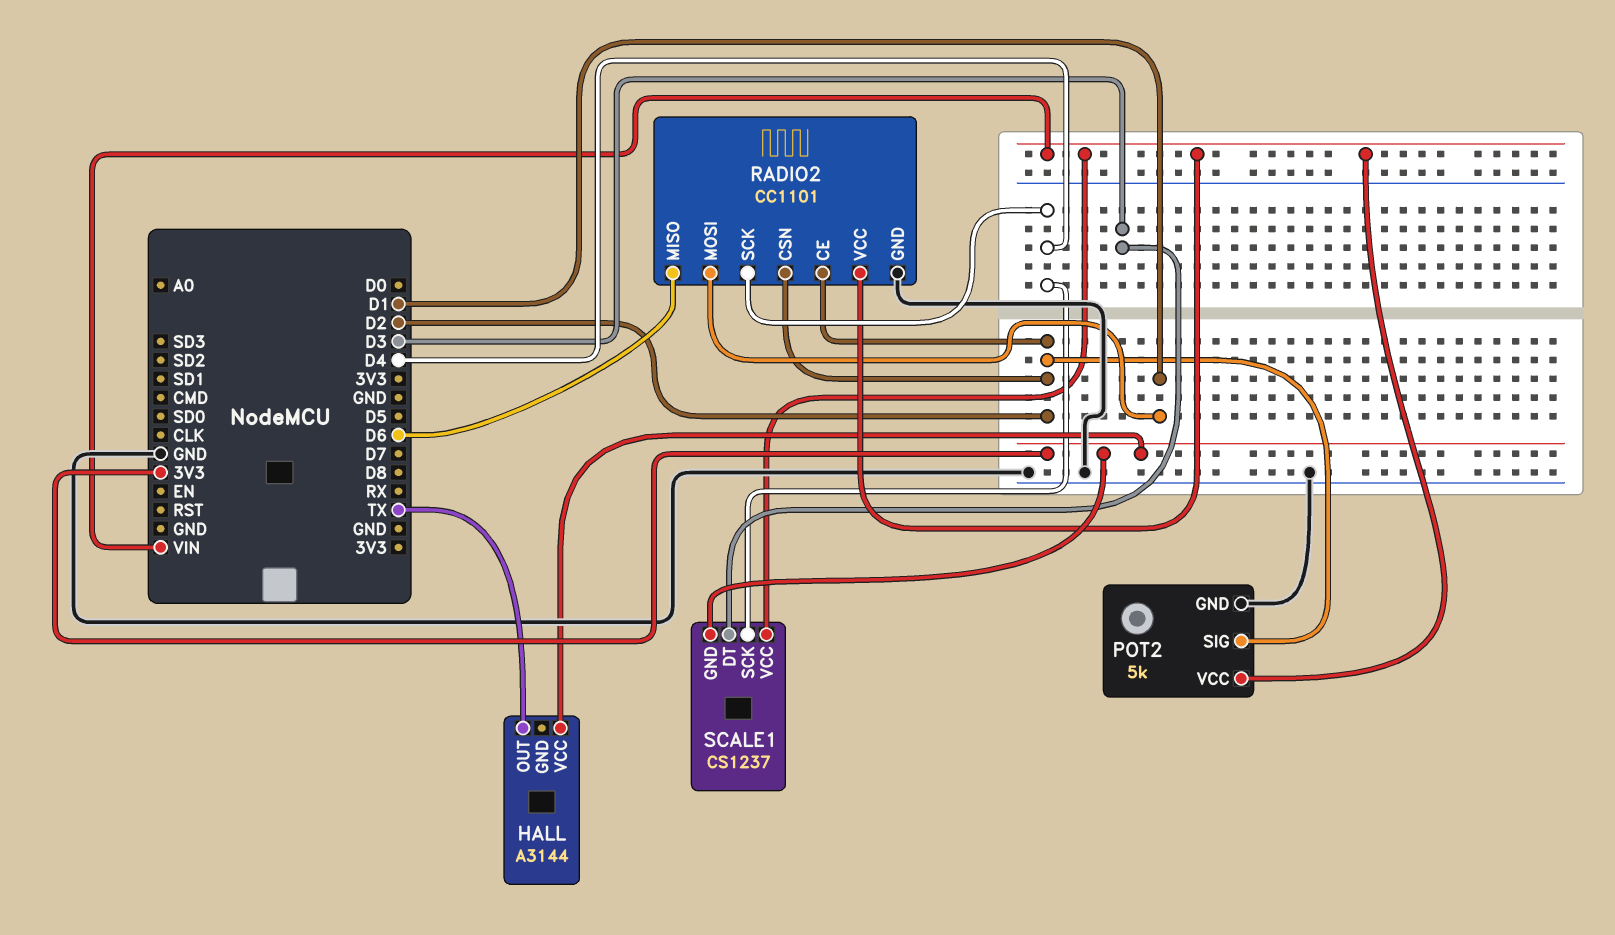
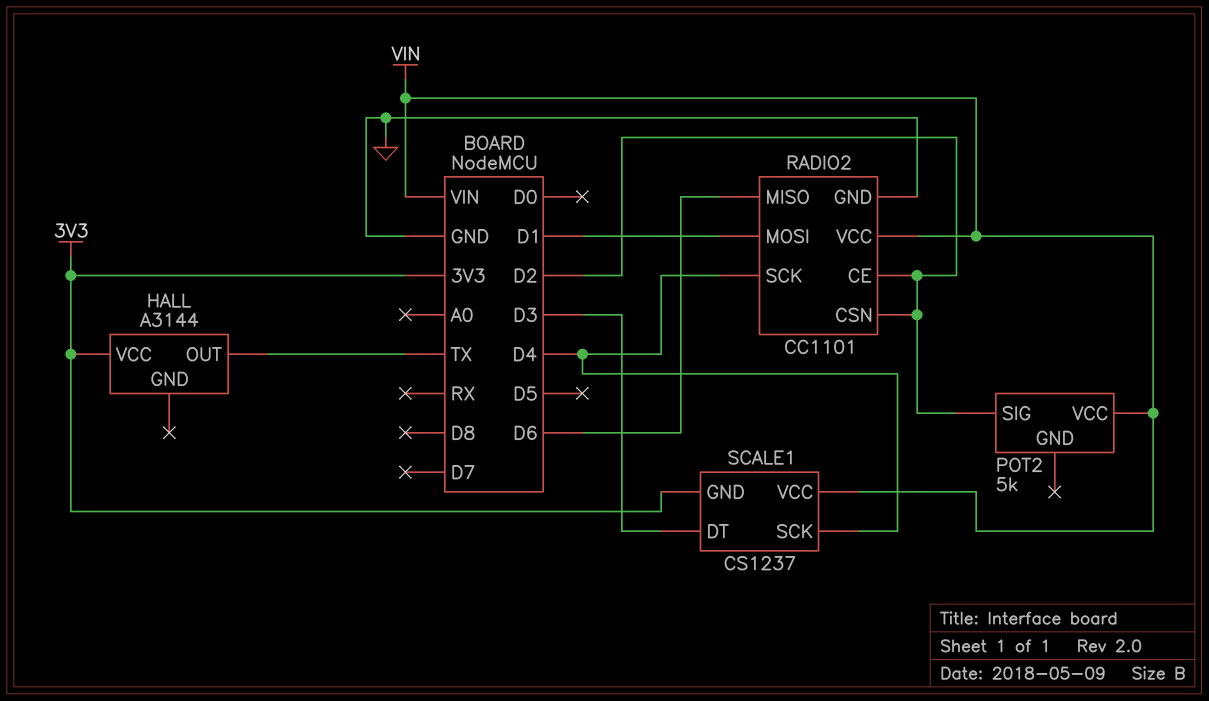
POT2 pin GND: GND -> none

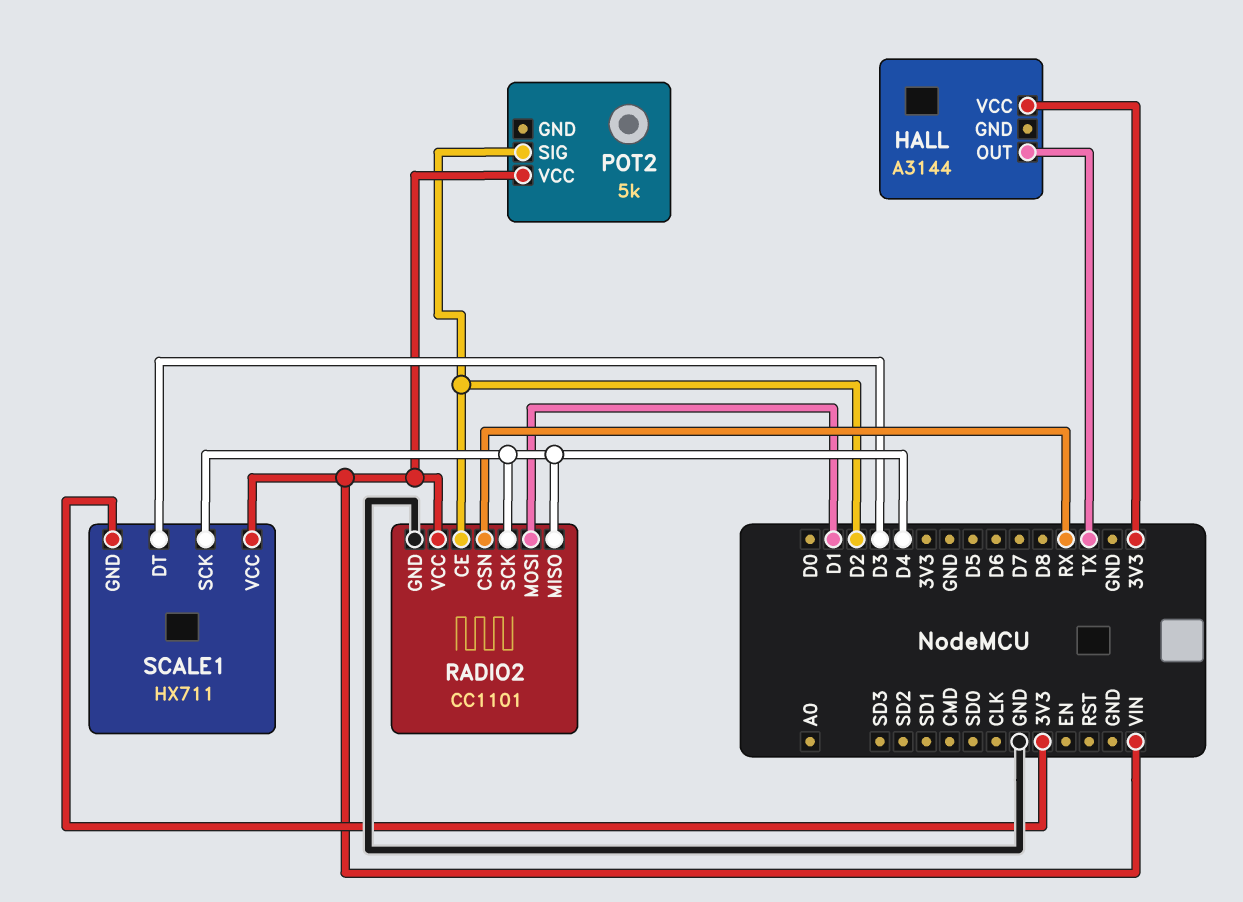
RADIO2 pin CSN: D2 -> RX
RADIO2 pin MISO: D6 -> D4
SCALE1: CS1237 -> HX711

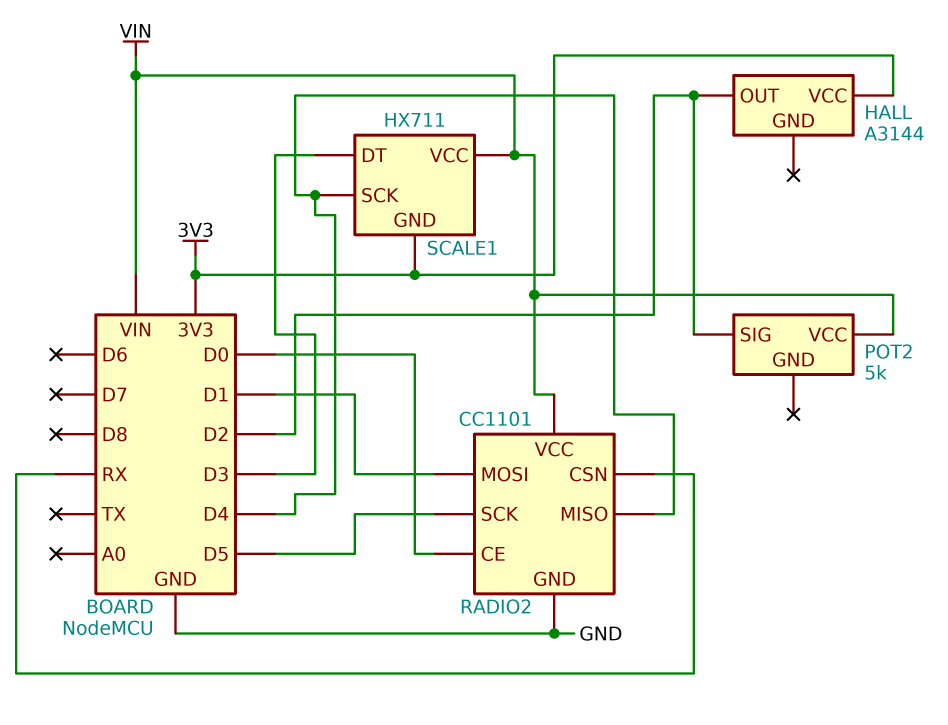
HALL pin OUT: TX -> D2
RADIO2 pin CE: D2 -> D0
RADIO2 pin SCK: D4 -> D5

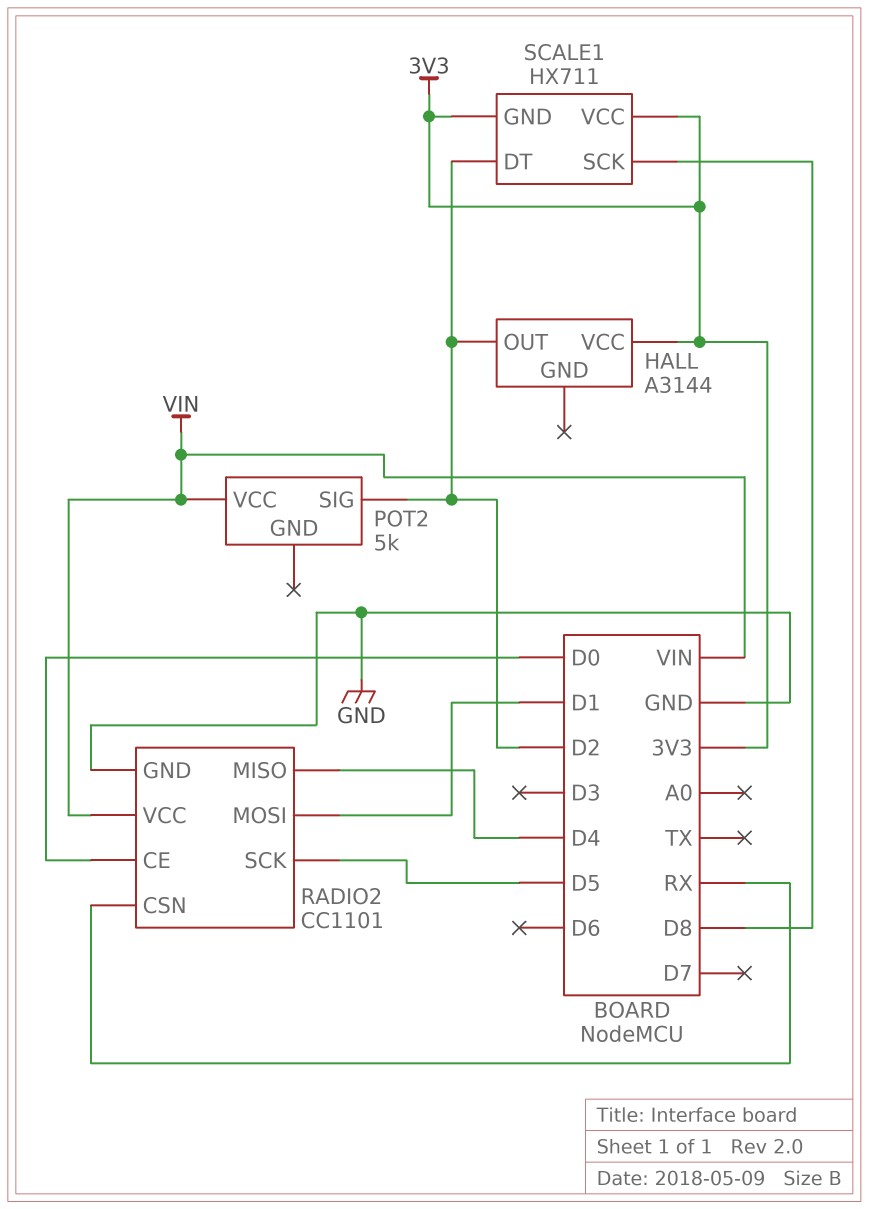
SCALE1 pin DT: D3 -> D2
SCALE1 pin SCK: D4 -> D8
SCALE1 pin VCC: VIN -> 3V3

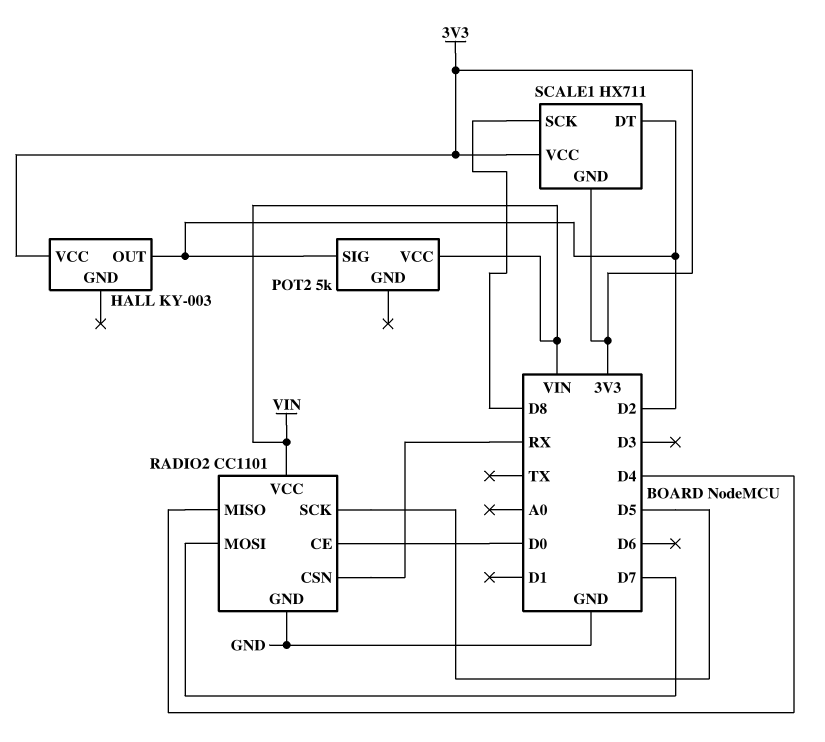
HALL: A3144 -> KY-003
RADIO2 pin MOSI: D1 -> D7

